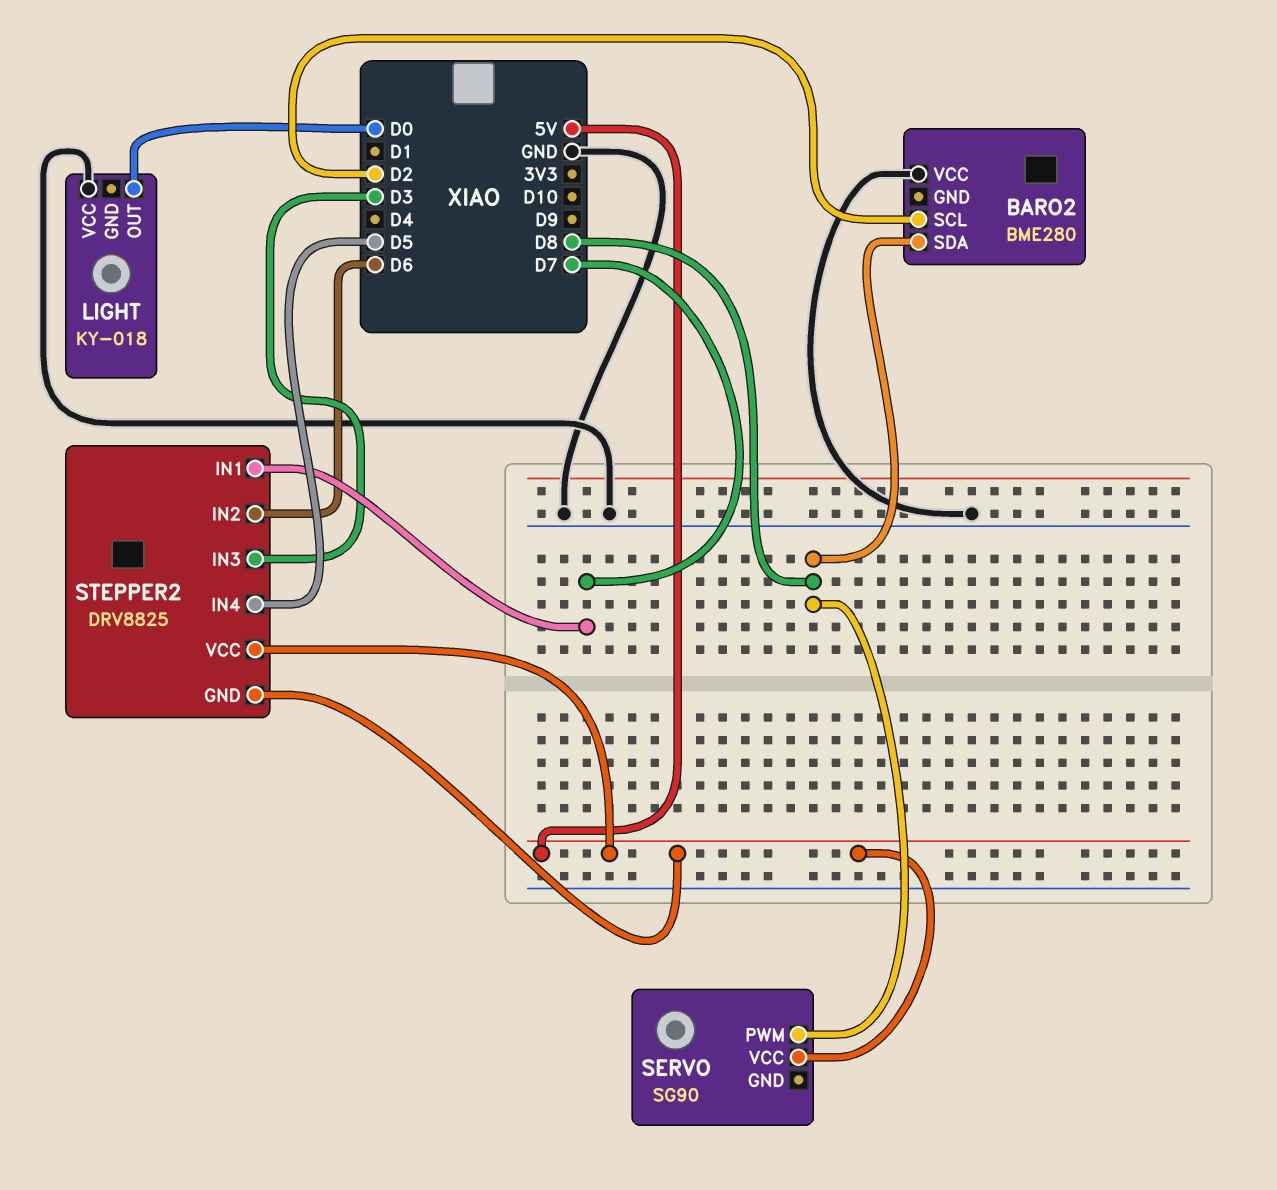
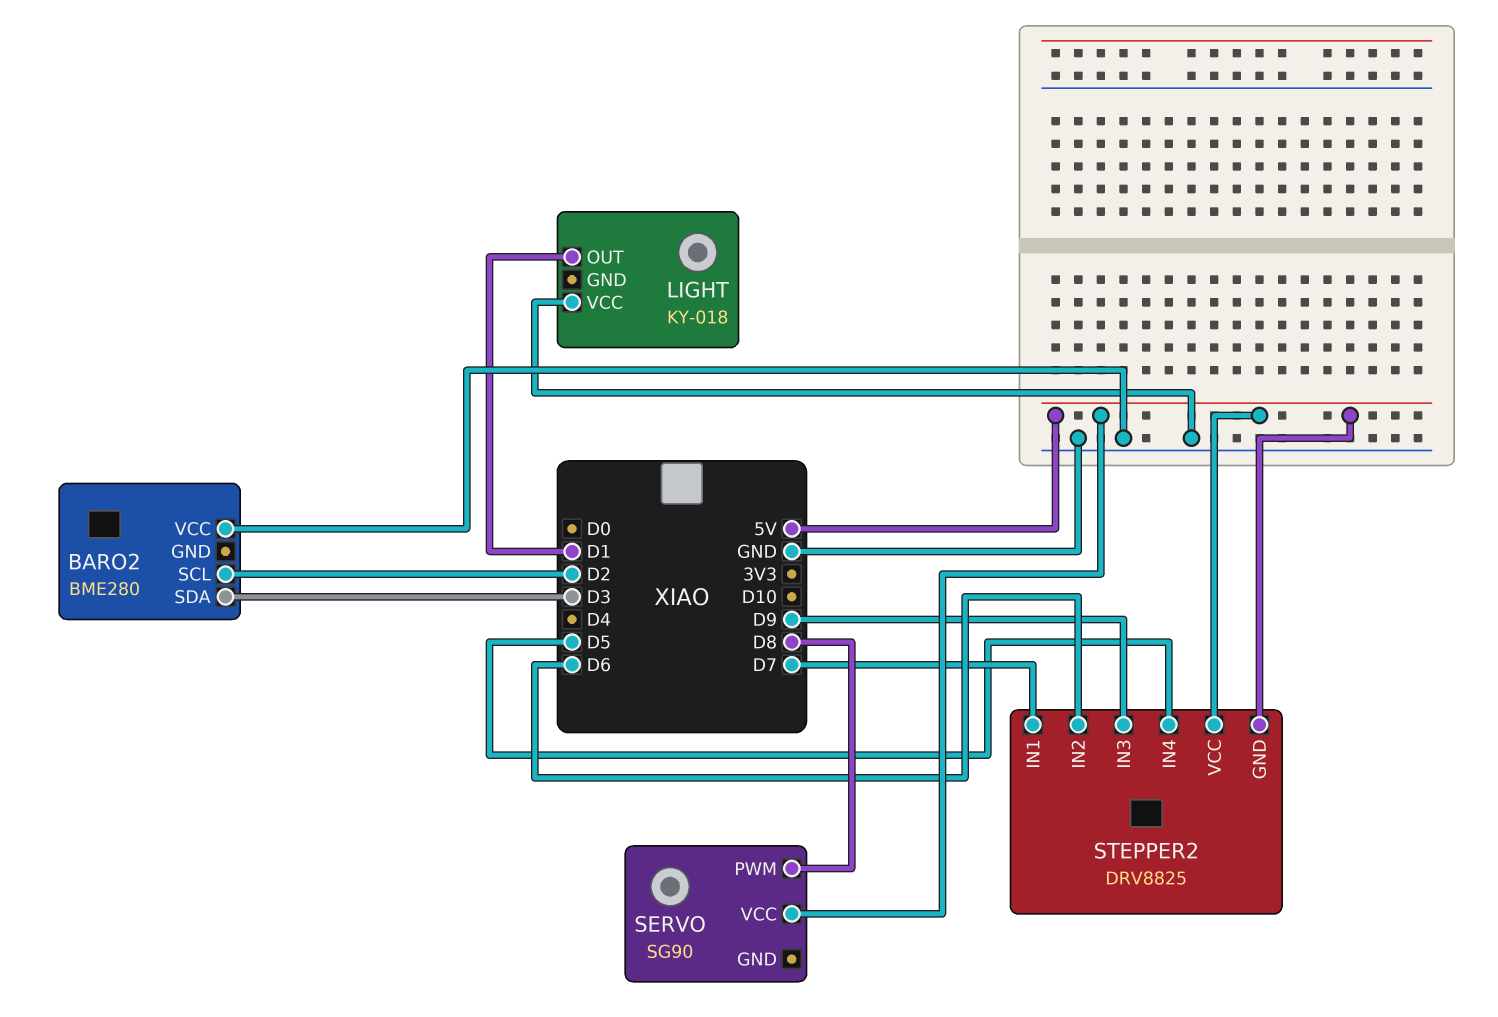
BARO2 pin SDA: D8 -> D3
LIGHT pin OUT: D0 -> D1
STEPPER2 pin IN3: D3 -> D9

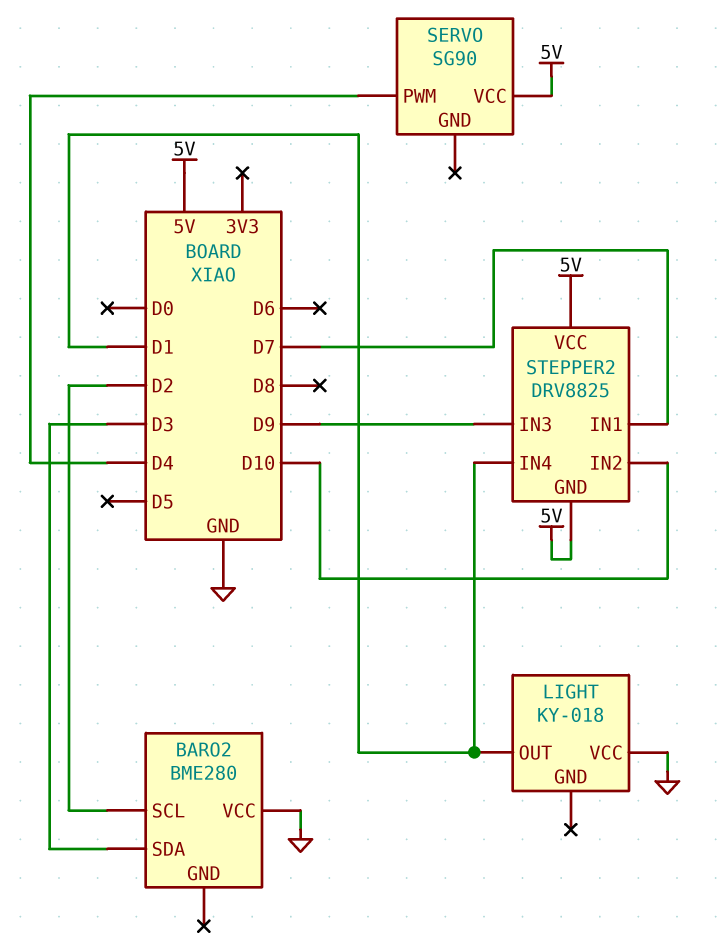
SERVO pin PWM: D8 -> D4
STEPPER2 pin IN2: D6 -> D10
STEPPER2 pin IN4: D5 -> D1

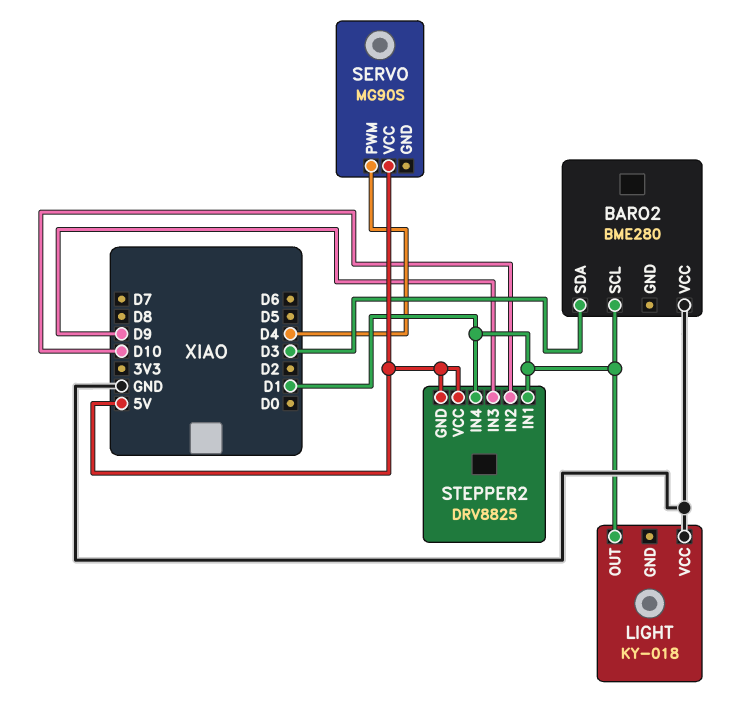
BARO2 pin SCL: D2 -> D1
SERVO: SG90 -> MG90S
STEPPER2 pin IN1: D7 -> D1

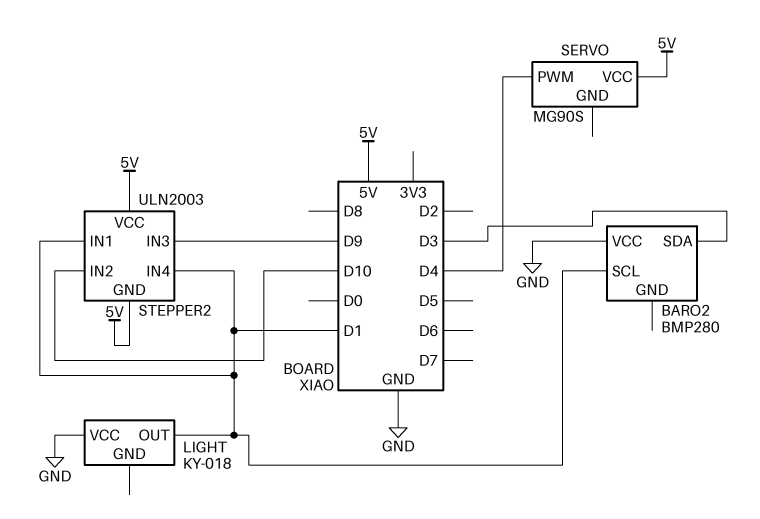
BARO2: BME280 -> BMP280
STEPPER2: DRV8825 -> ULN2003

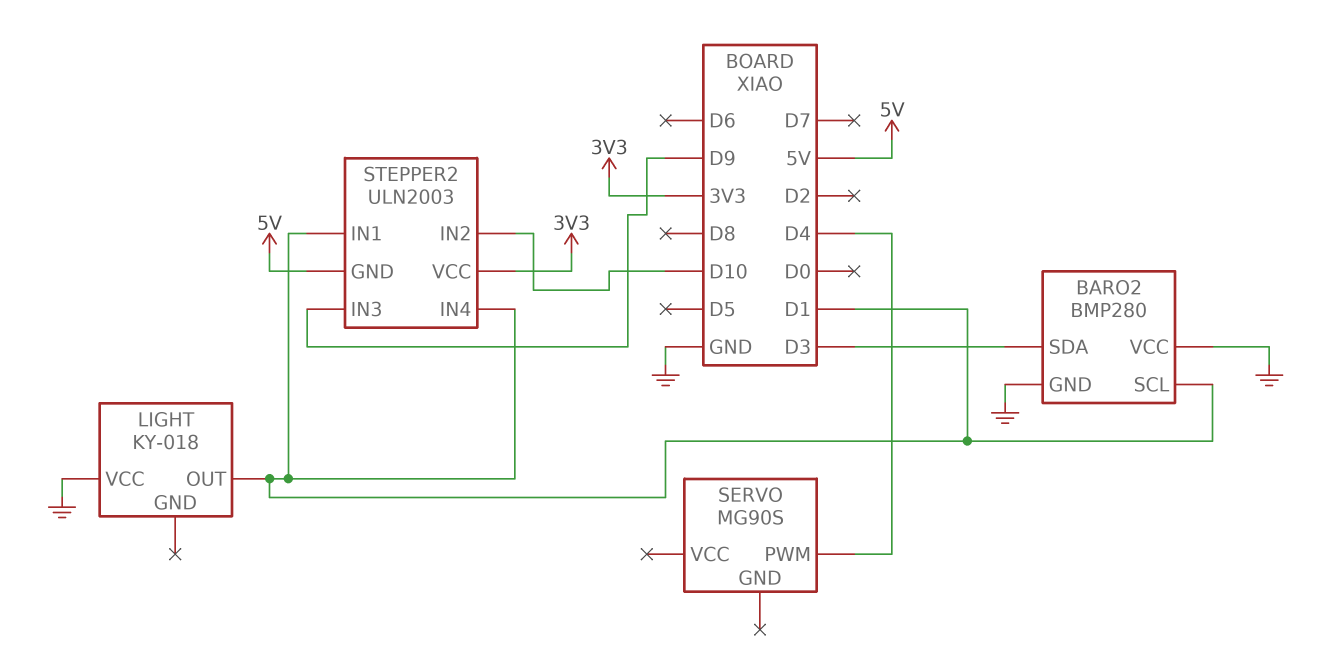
BARO2 pin GND: none -> GND
SERVO pin VCC: 5V -> none
STEPPER2 pin VCC: 5V -> 3V3

